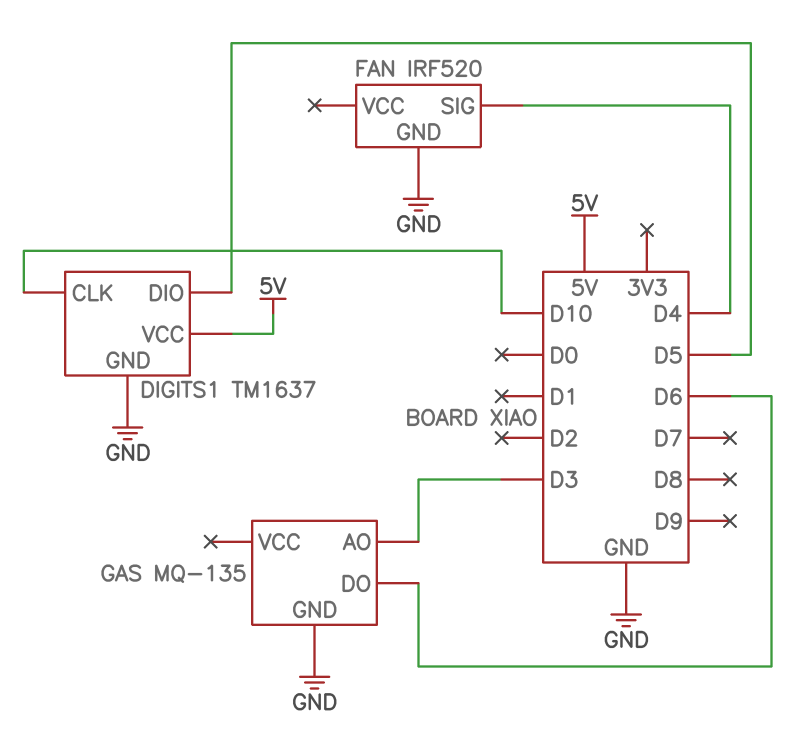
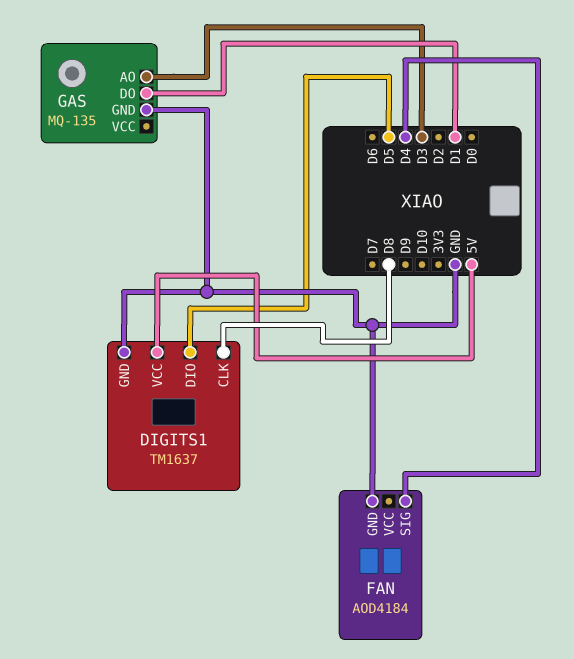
DIGITS1 pin CLK: D10 -> D8
FAN: IRF520 -> AOD4184
GAS pin DO: D6 -> D1

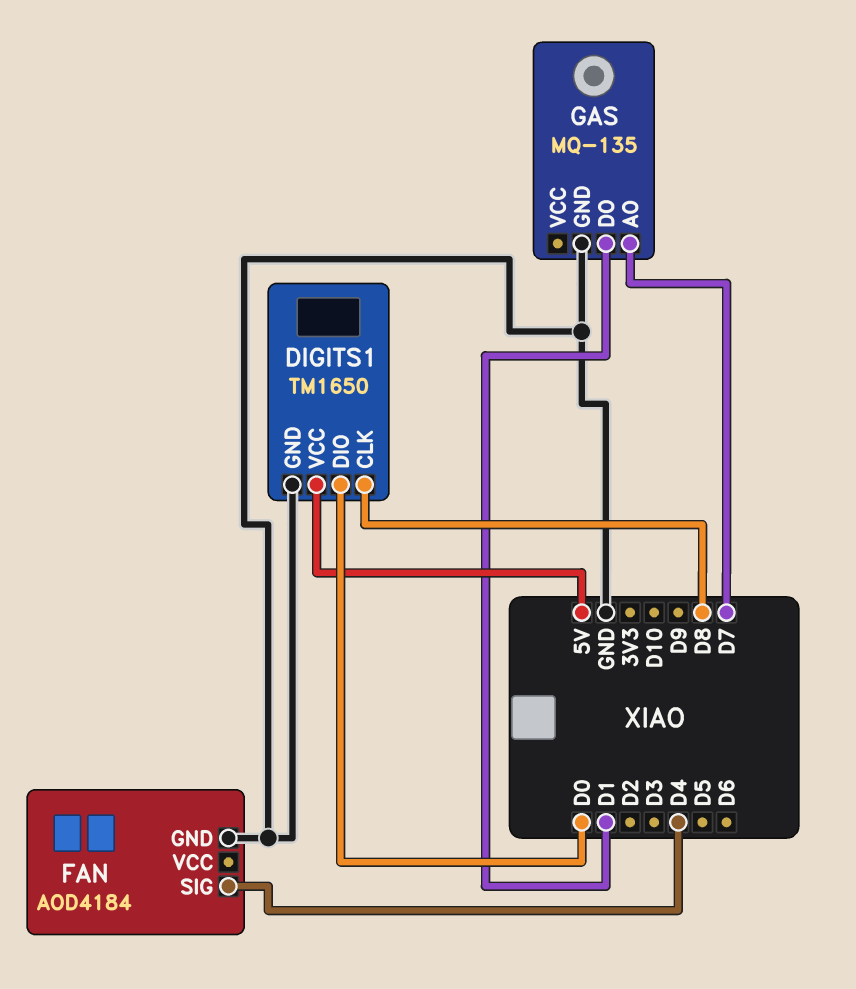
DIGITS1: TM1637 -> TM1650
DIGITS1 pin DIO: D5 -> D0
GAS pin AO: D3 -> D7

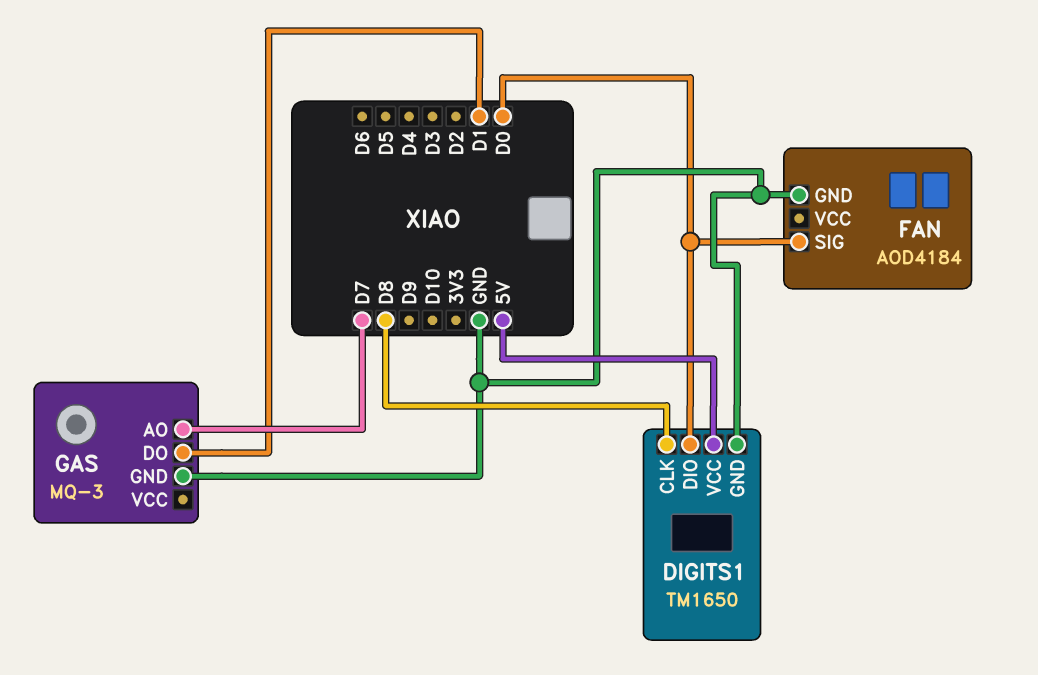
FAN pin SIG: D4 -> D0
GAS: MQ-135 -> MQ-3

